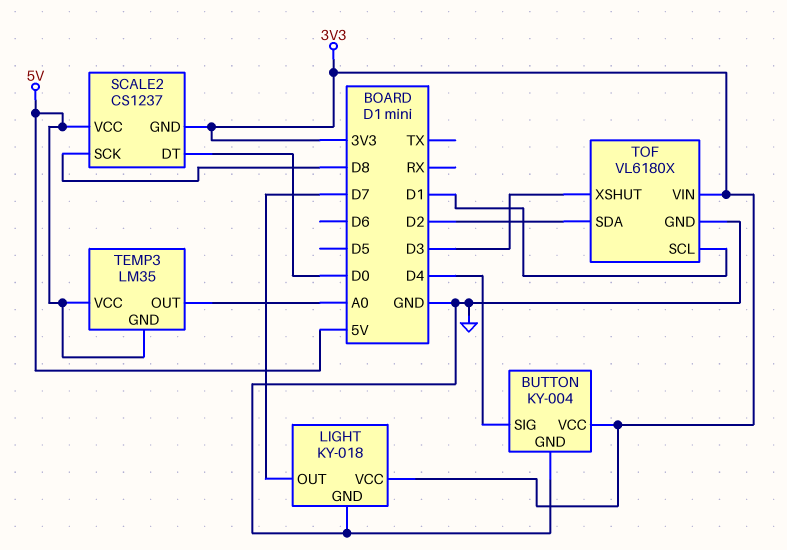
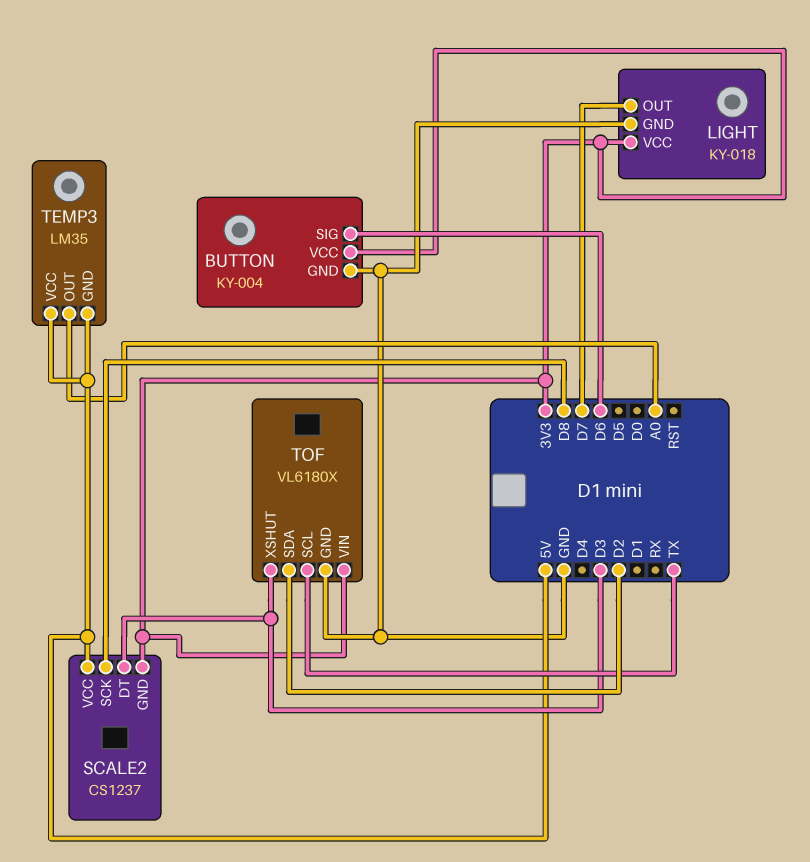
BUTTON pin SIG: D4 -> D6
SCALE2 pin DT: D0 -> D3
TOF pin SCL: D1 -> TX

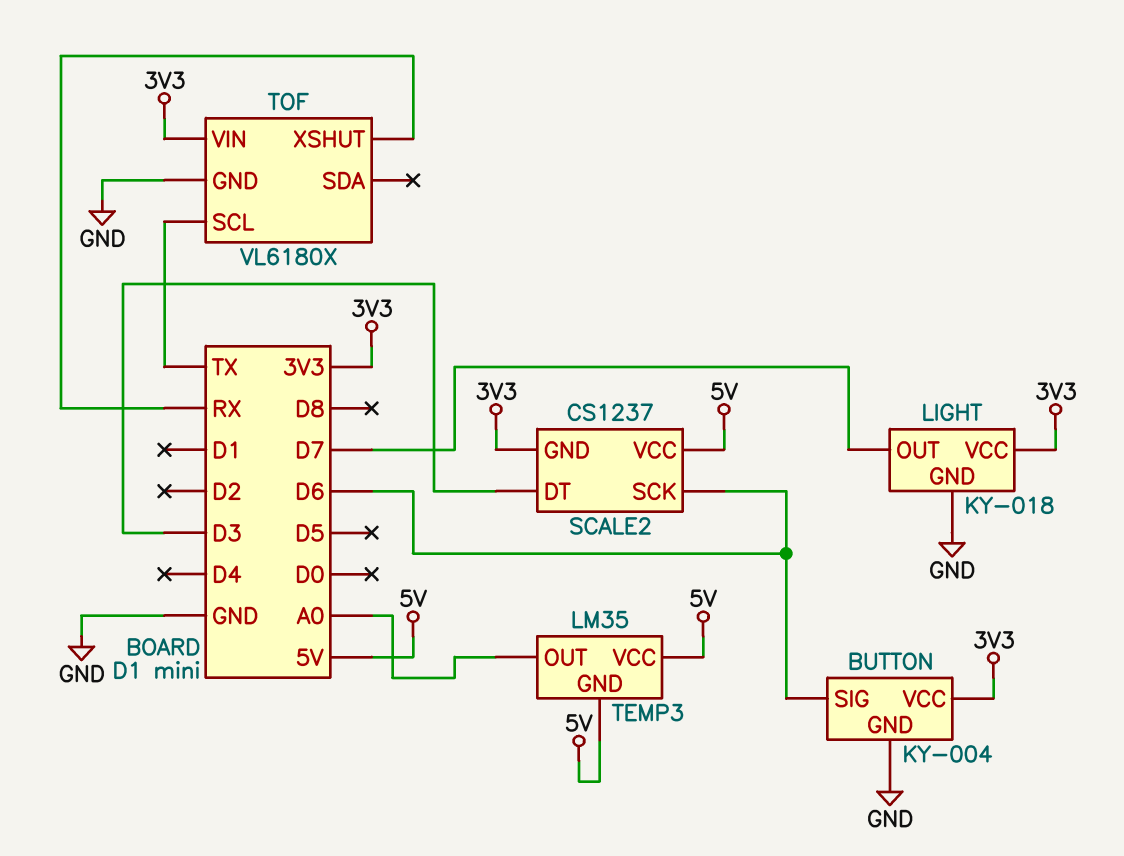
SCALE2 pin SCK: D8 -> D6
TOF pin SDA: D2 -> none
TOF pin XSHUT: D3 -> RX

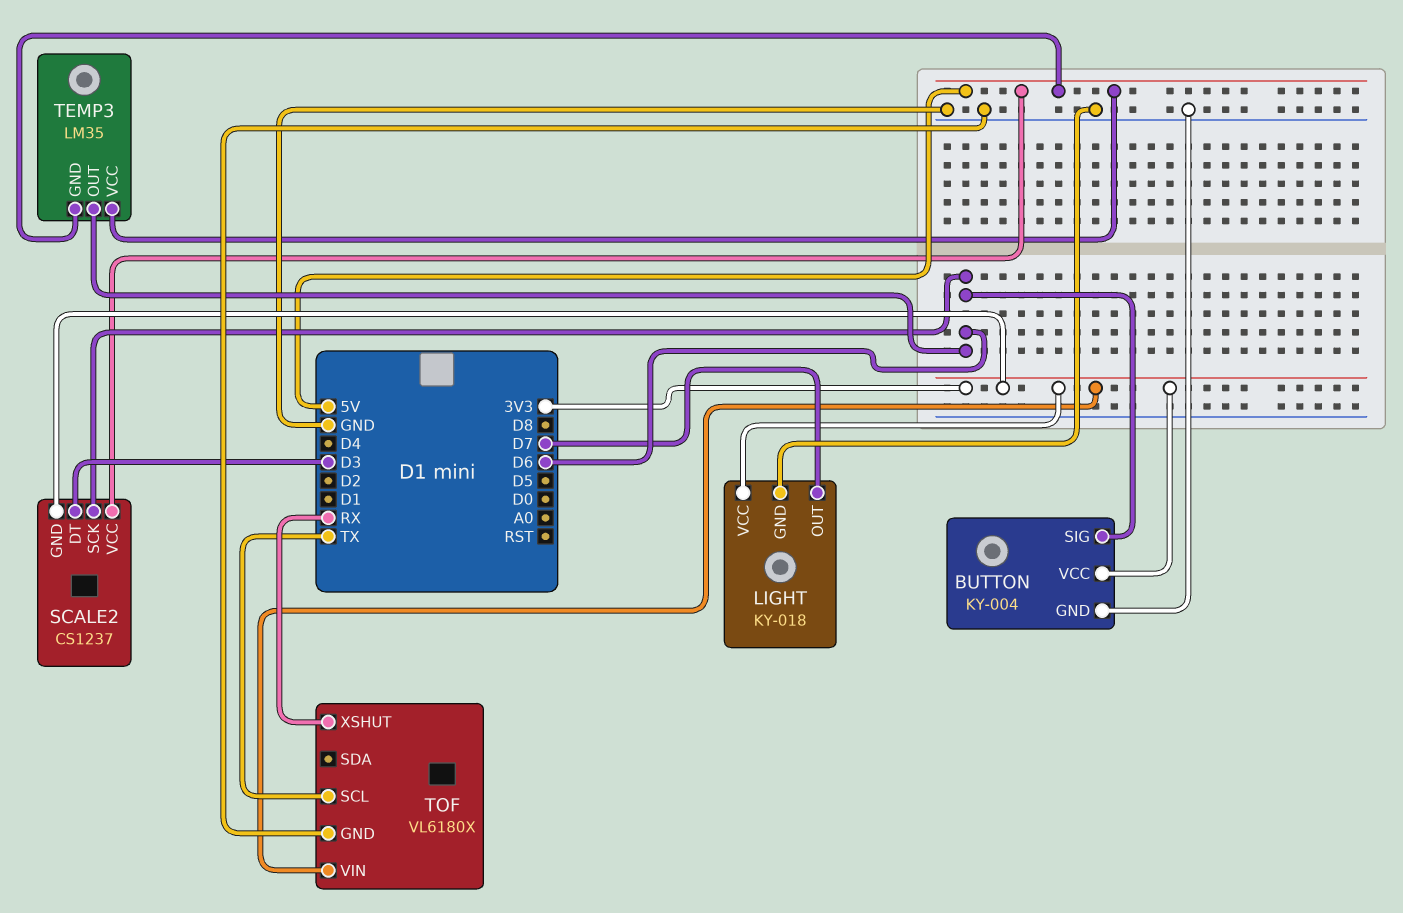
TEMP3 pin OUT: A0 -> D6

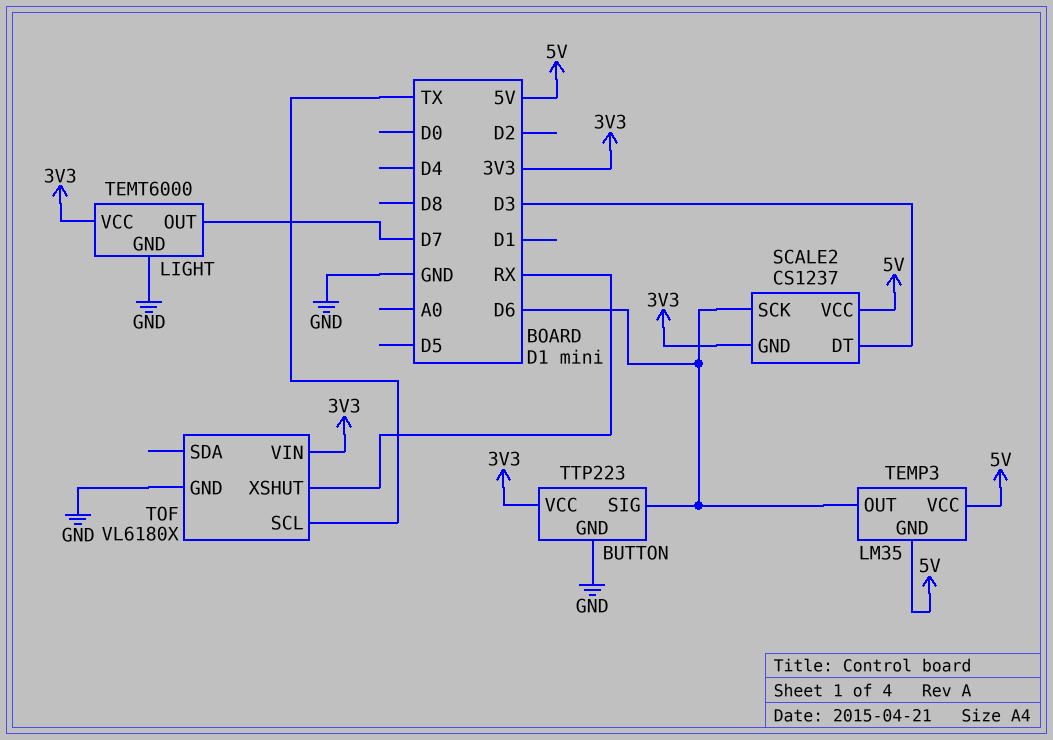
BUTTON: KY-004 -> TTP223
LIGHT: KY-018 -> TEMT6000

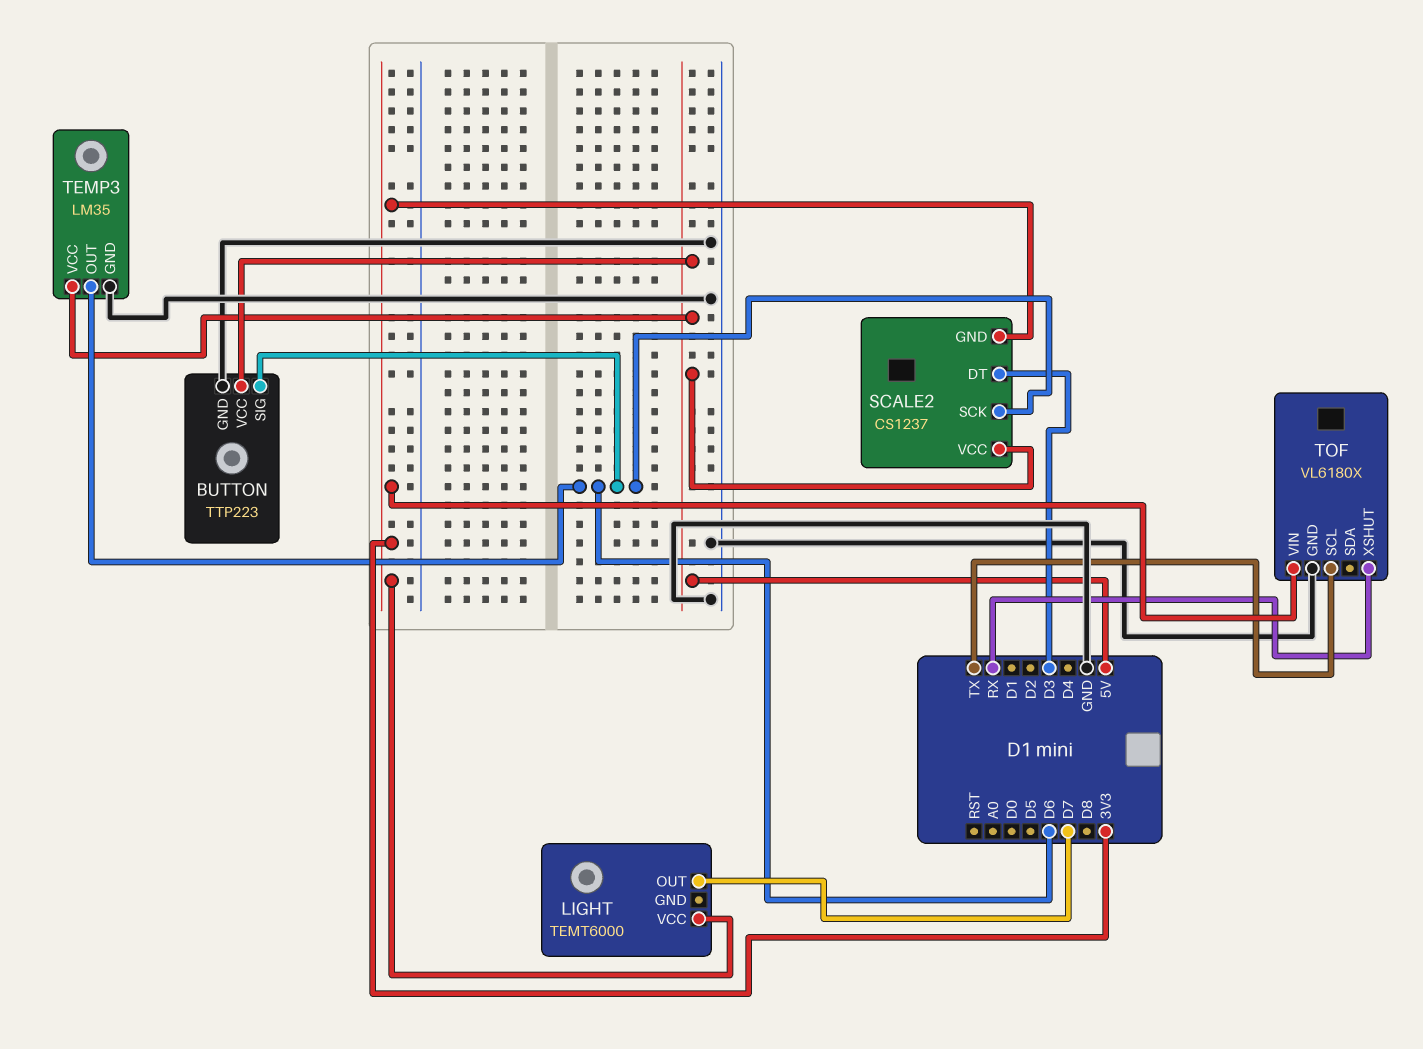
BUTTON pin VCC: 3V3 -> 5V
LIGHT pin GND: GND -> none
TEMP3 pin GND: 5V -> GND

